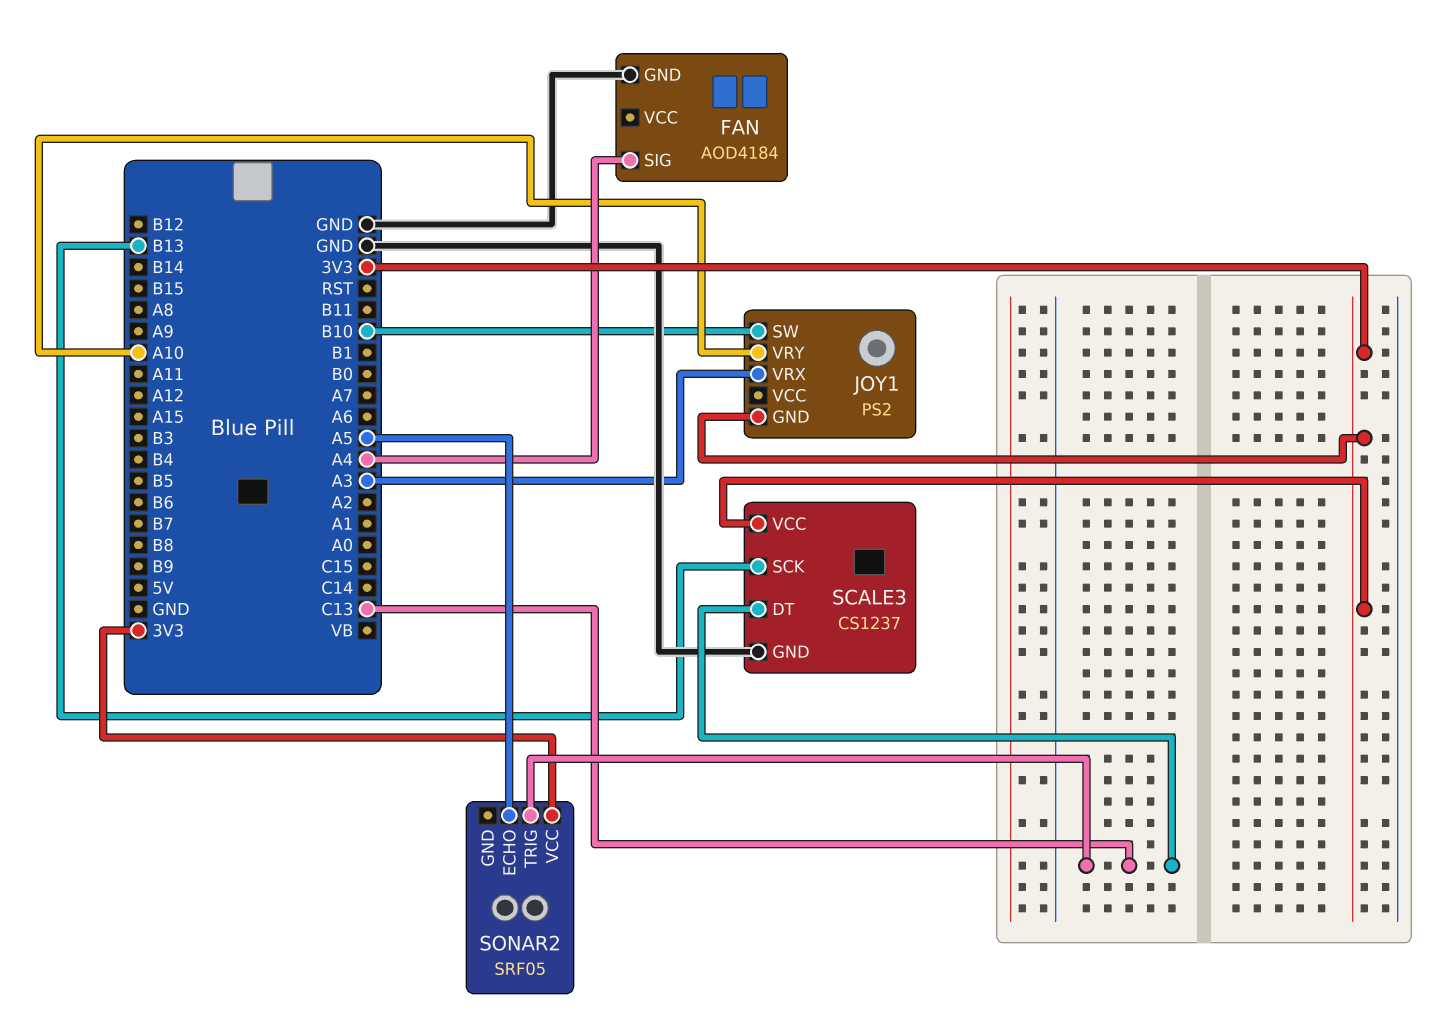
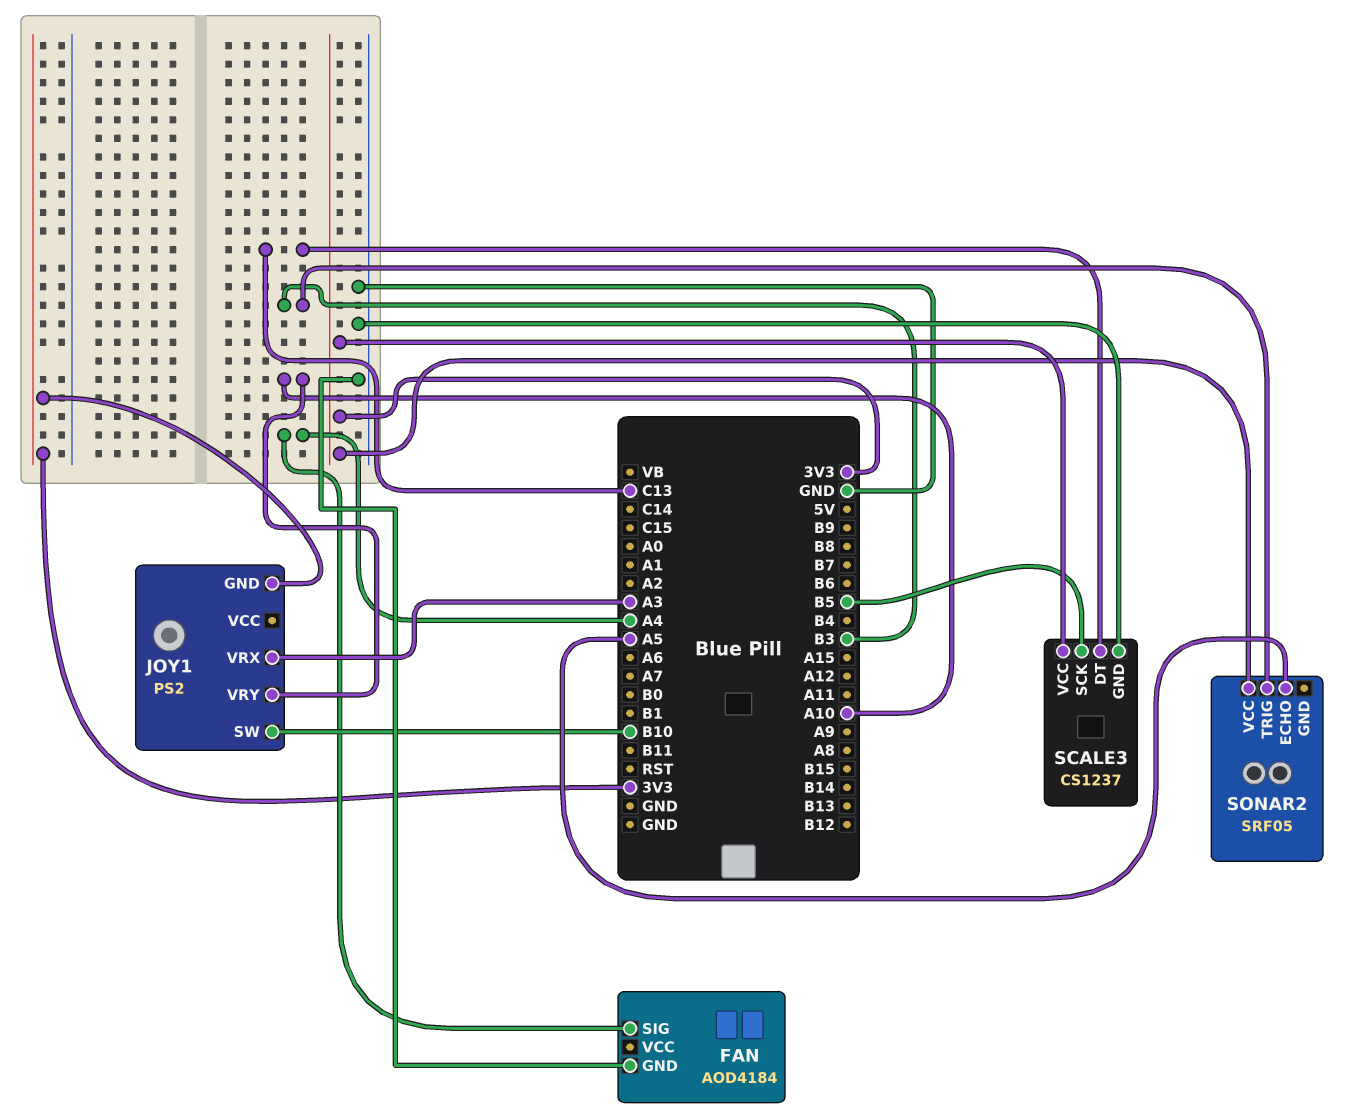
SCALE3 pin SCK: B13 -> B5
SONAR2 pin TRIG: C13 -> B3

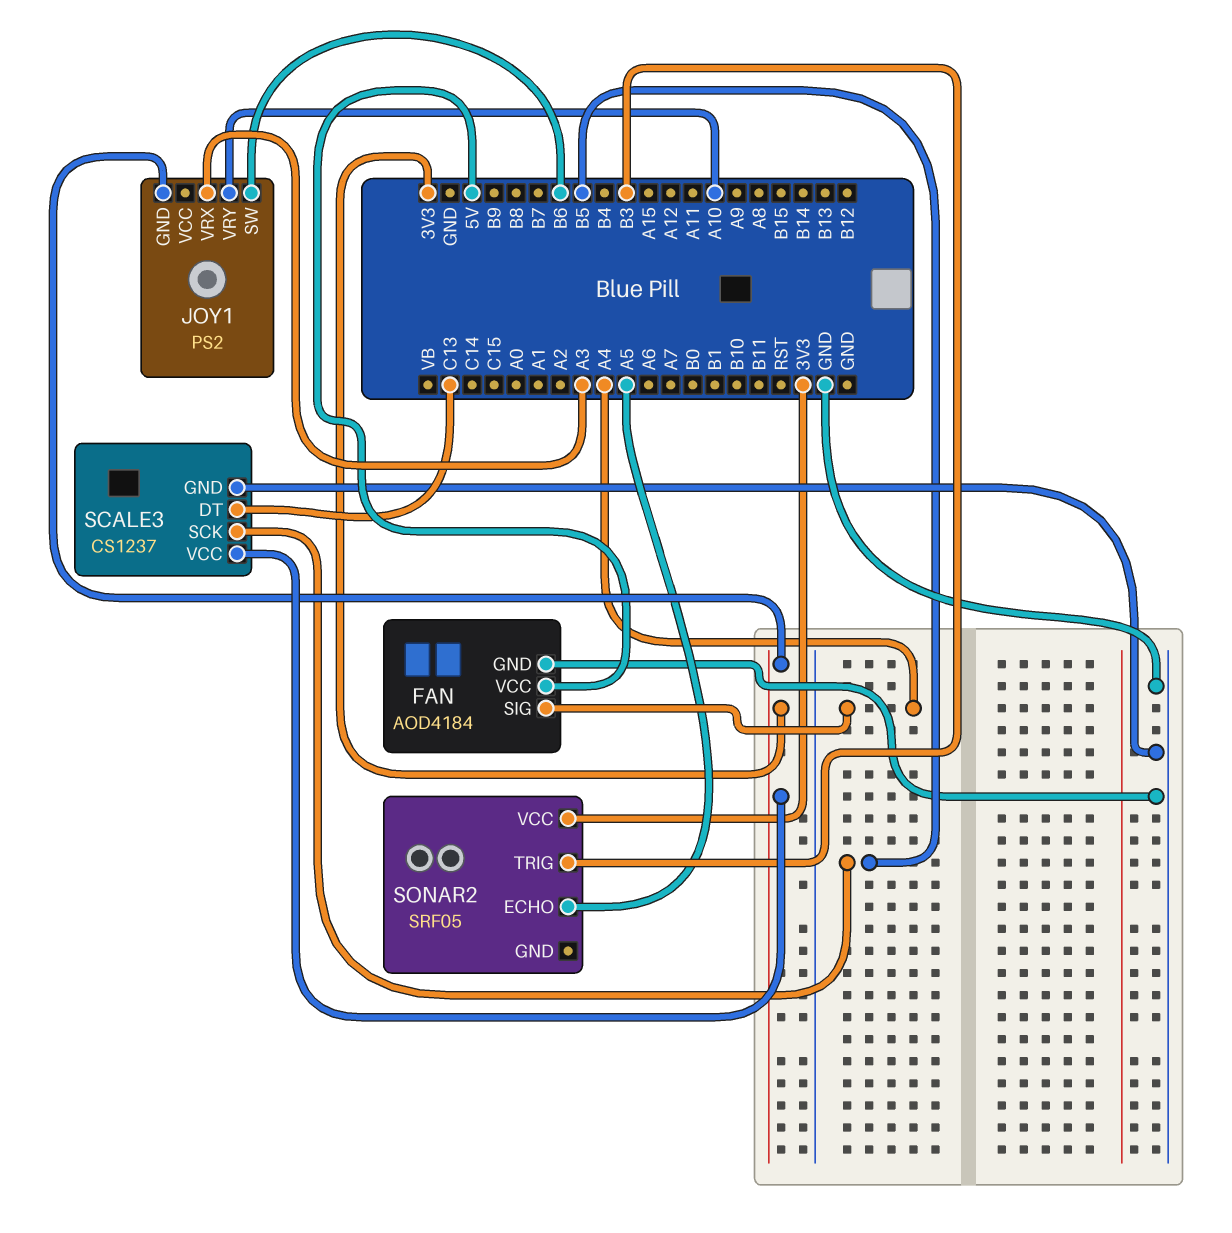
FAN pin VCC: none -> 5V
JOY1 pin SW: B10 -> B6

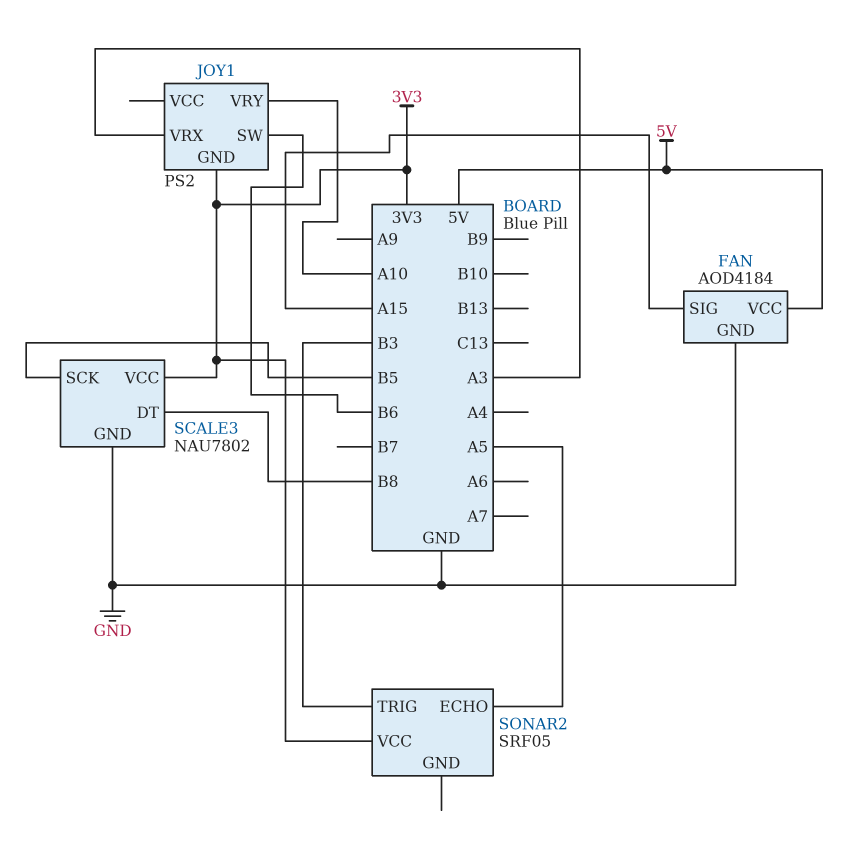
FAN pin SIG: A4 -> A15
SCALE3: CS1237 -> NAU7802
SCALE3 pin DT: C13 -> B8

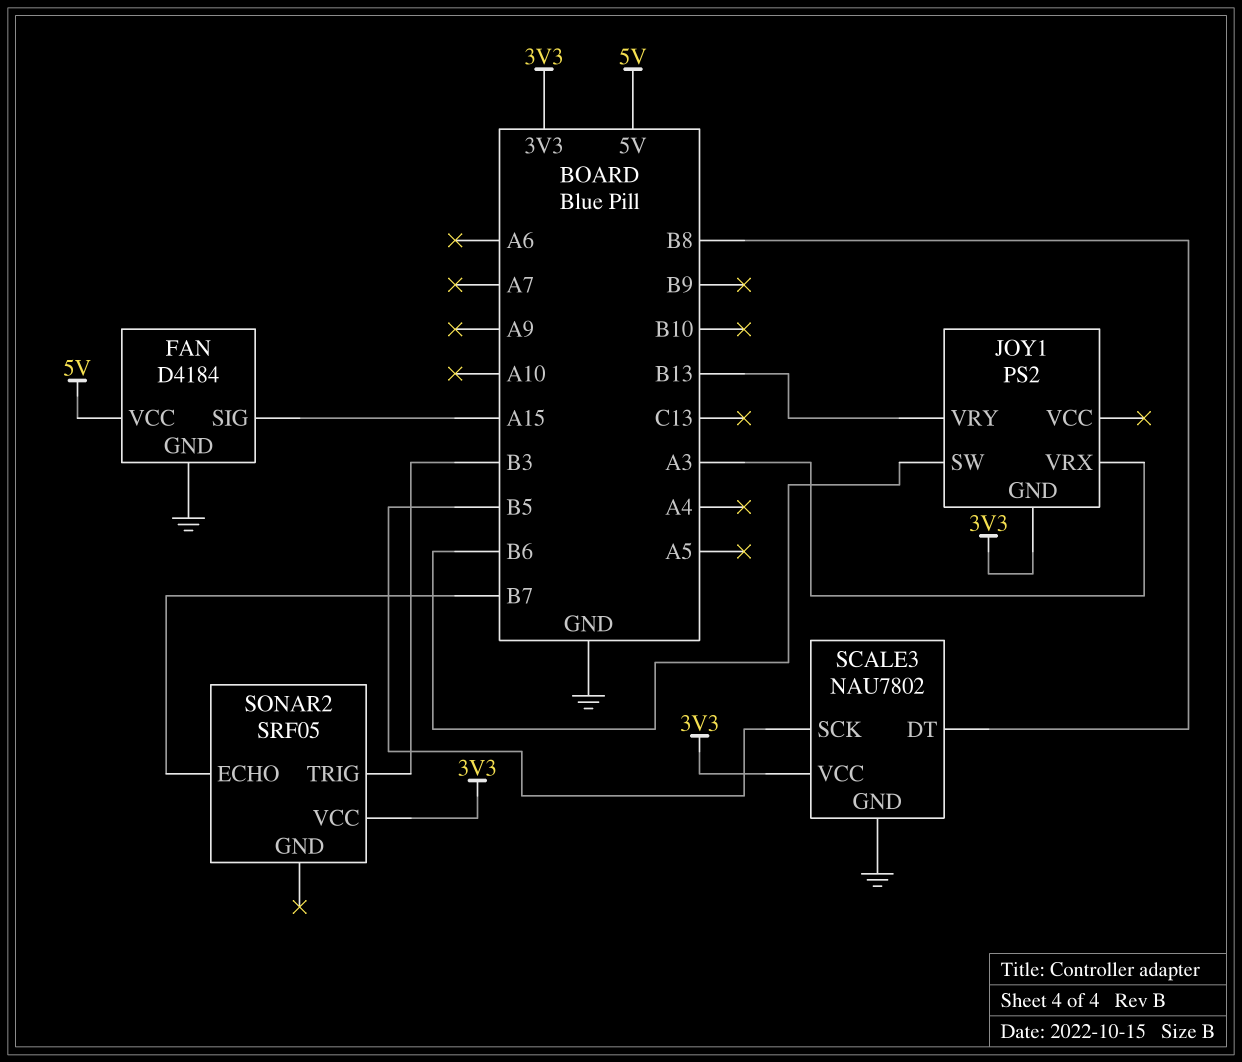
FAN: AOD4184 -> D4184
JOY1 pin VRY: A10 -> B13
SONAR2 pin ECHO: A5 -> B7

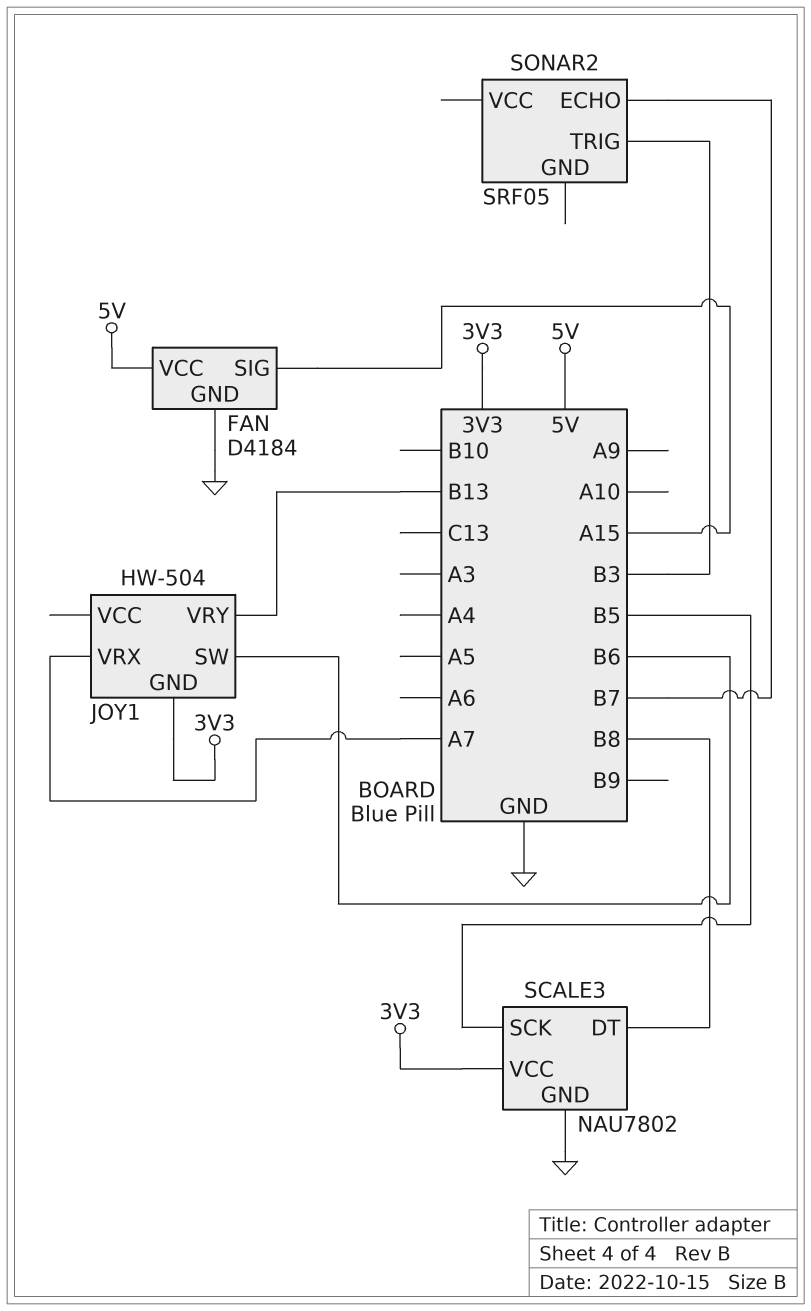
JOY1: PS2 -> HW-504
JOY1 pin VRX: A3 -> A7
SONAR2 pin VCC: 3V3 -> none

